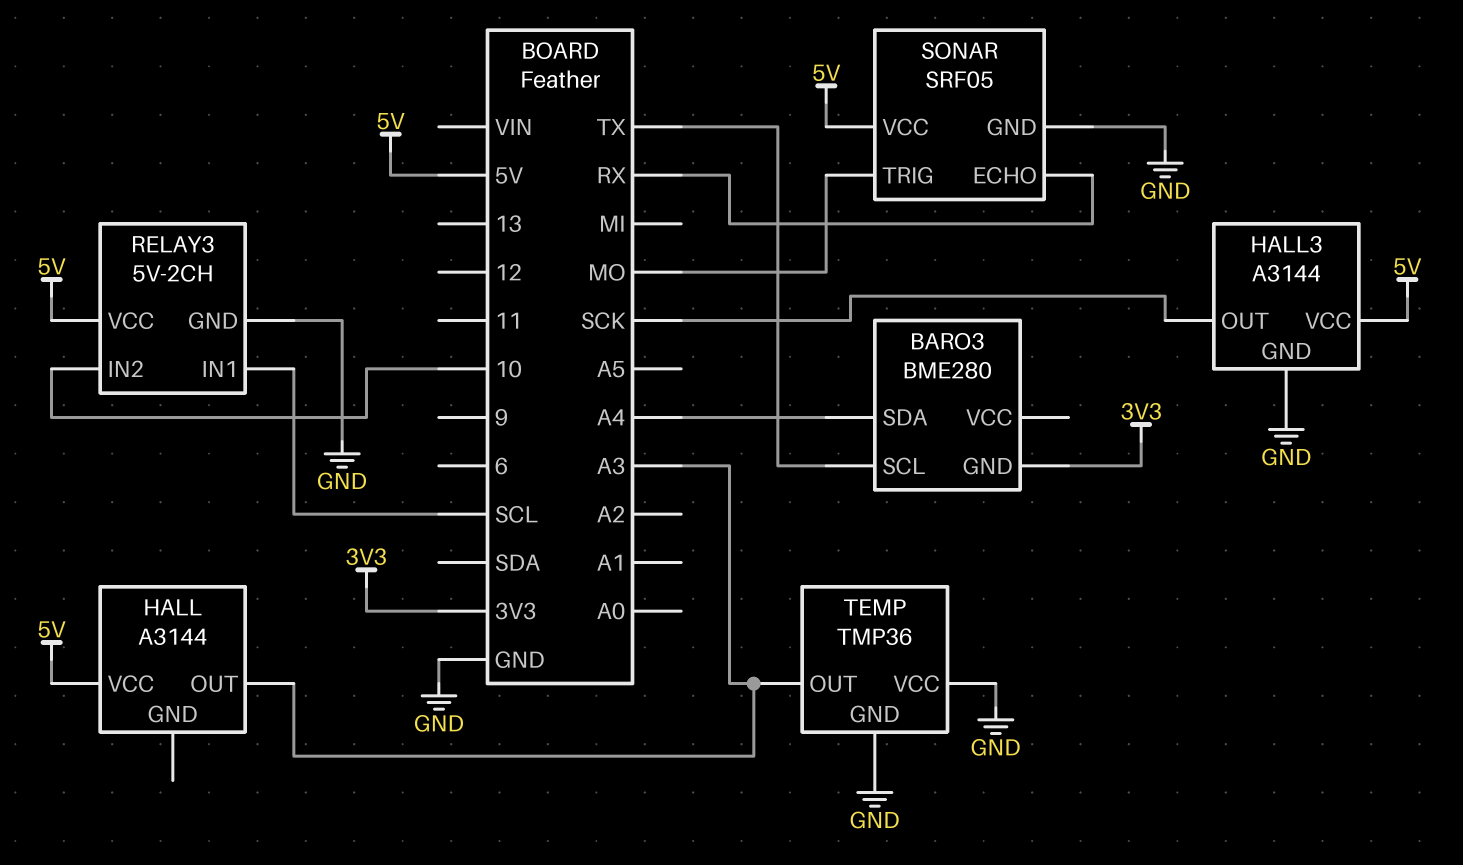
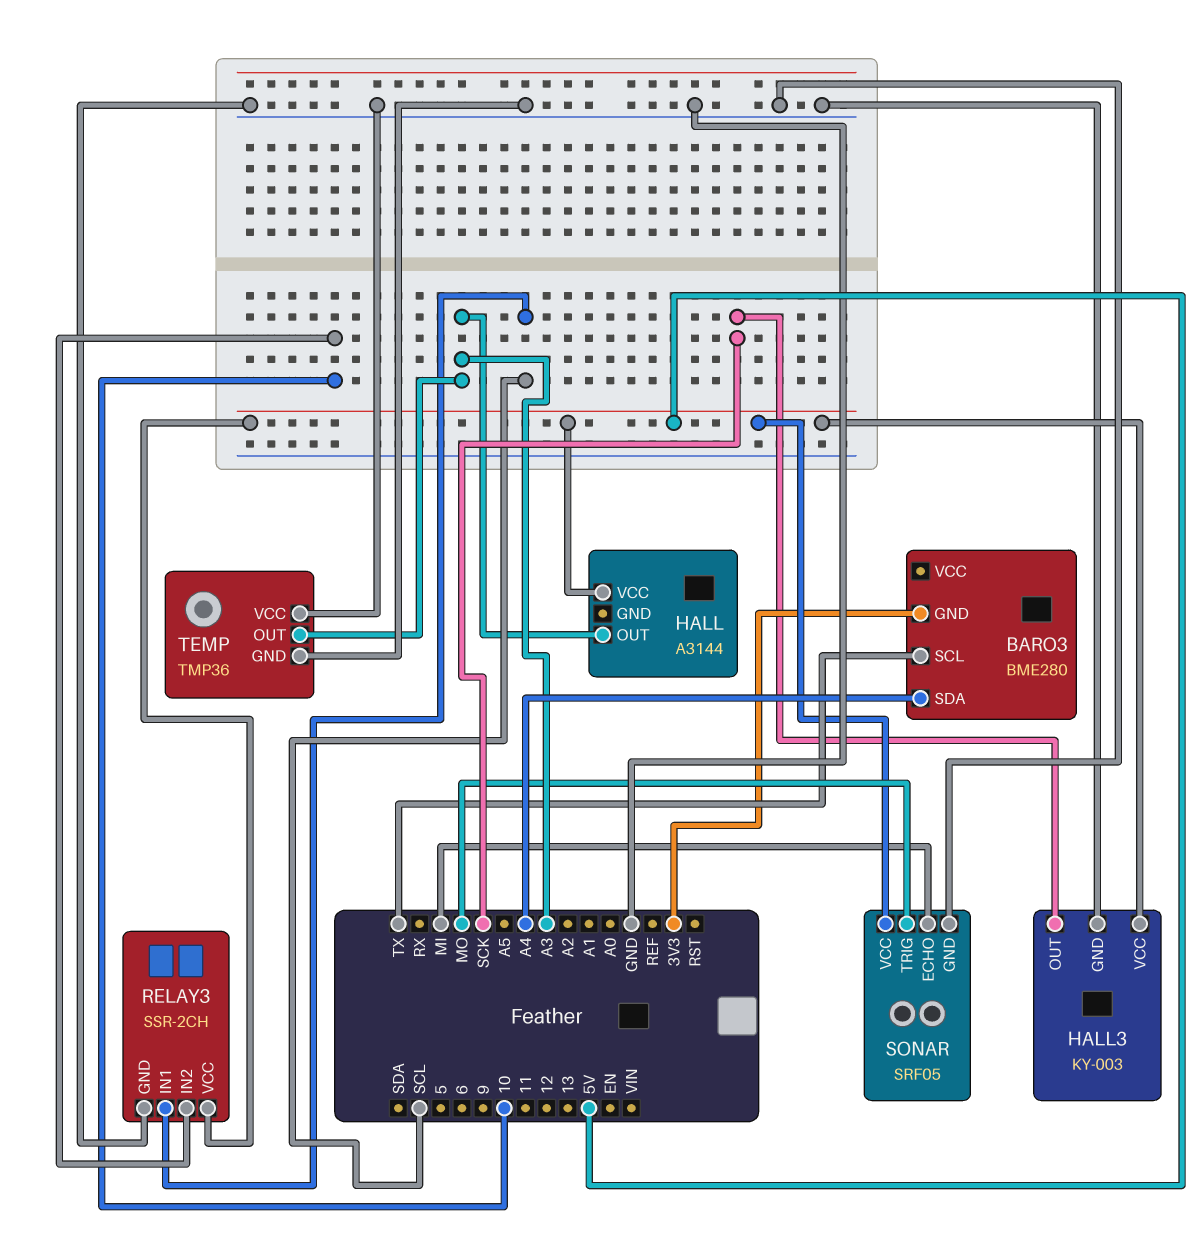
HALL3: A3144 -> KY-003
RELAY3: 5V-2CH -> SSR-2CH
SONAR pin ECHO: RX -> MI

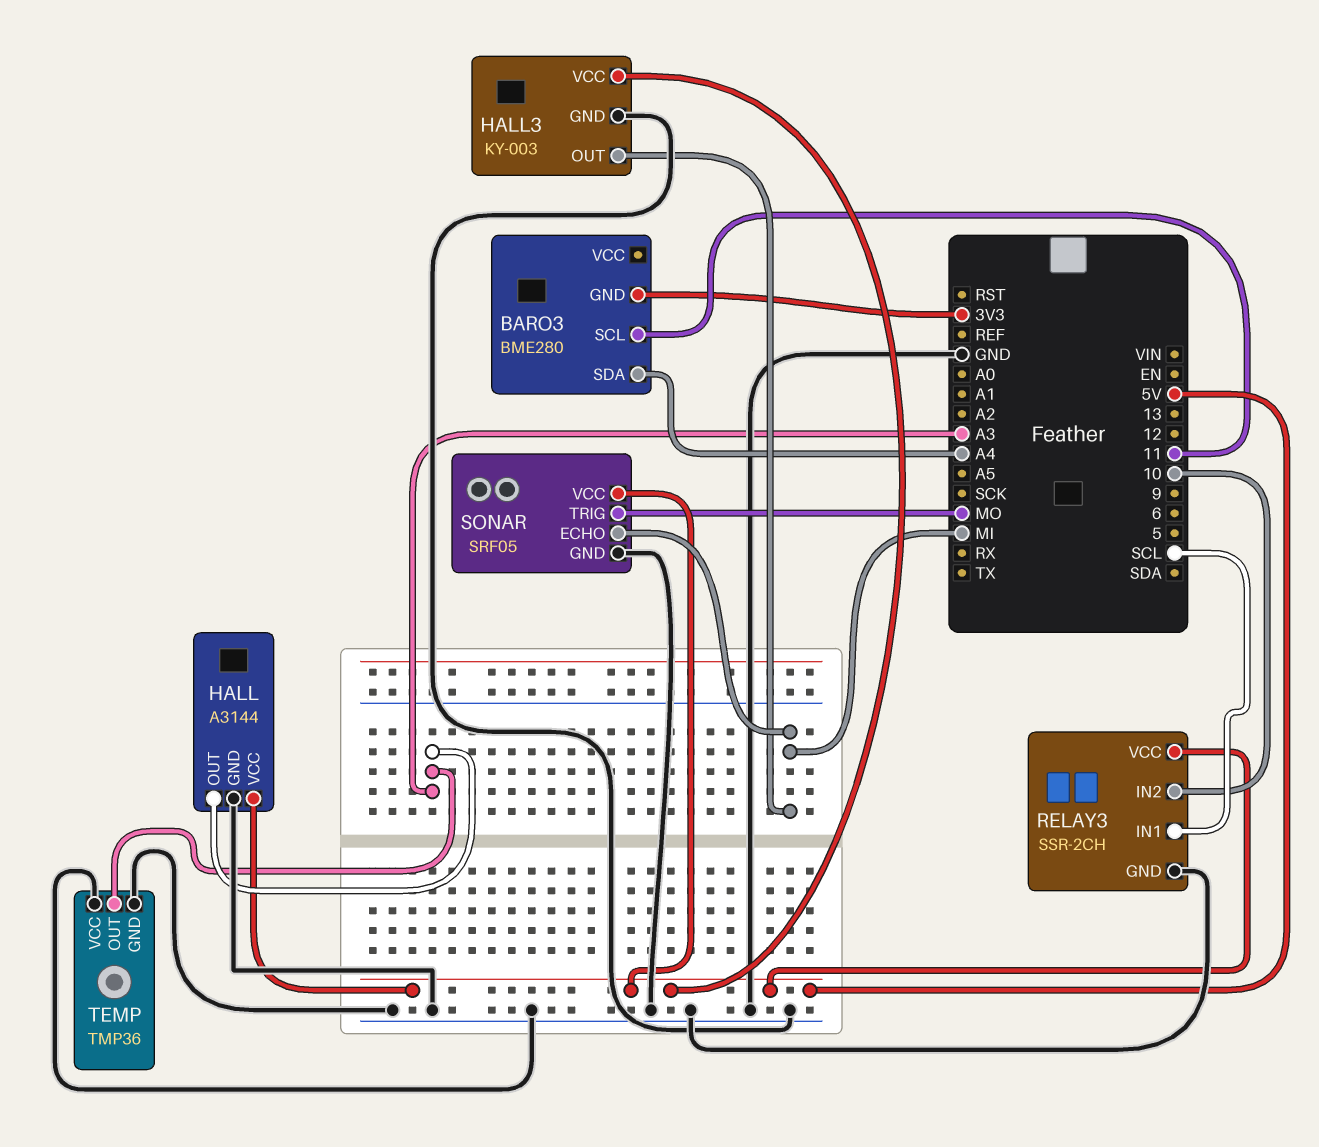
BARO3 pin SCL: TX -> 11
HALL pin GND: none -> GND
HALL3 pin OUT: SCK -> MI

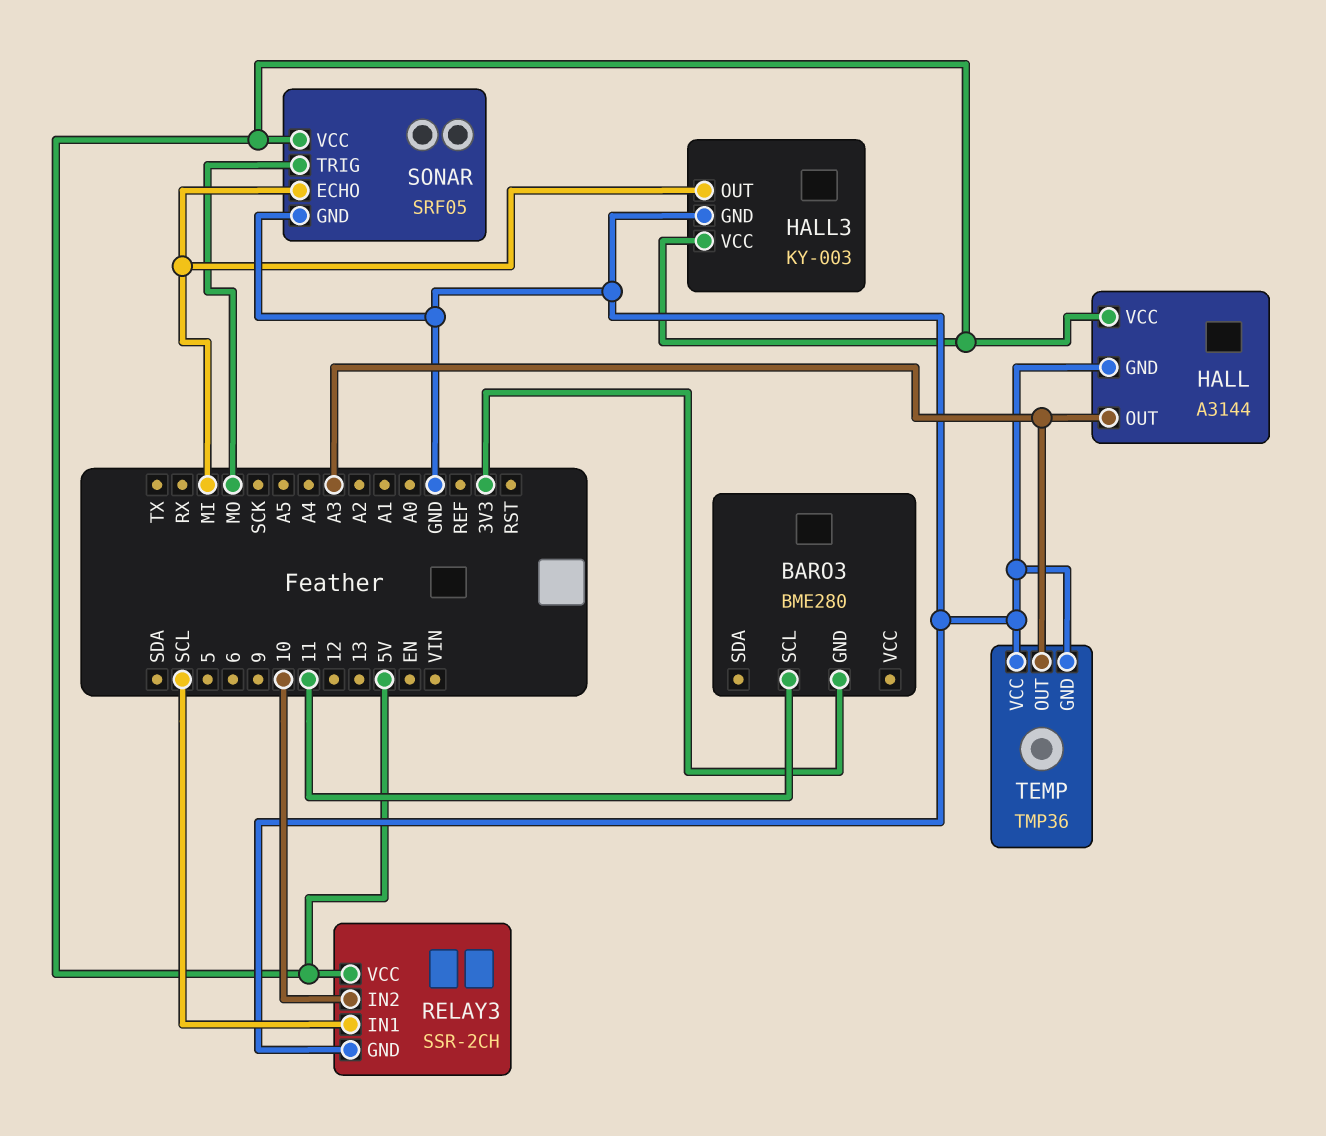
BARO3 pin SDA: A4 -> none

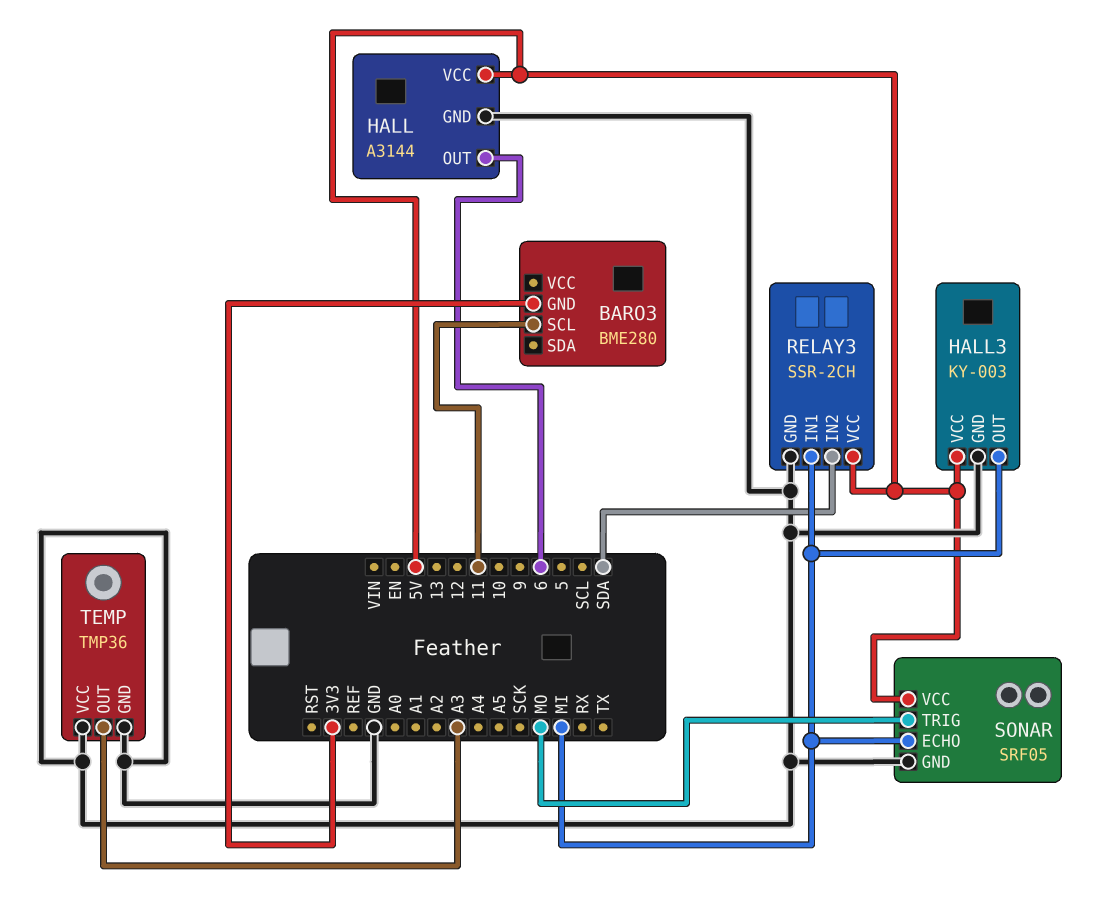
HALL pin OUT: A3 -> 6
RELAY3 pin IN1: SCL -> MI
RELAY3 pin IN2: 10 -> SDA

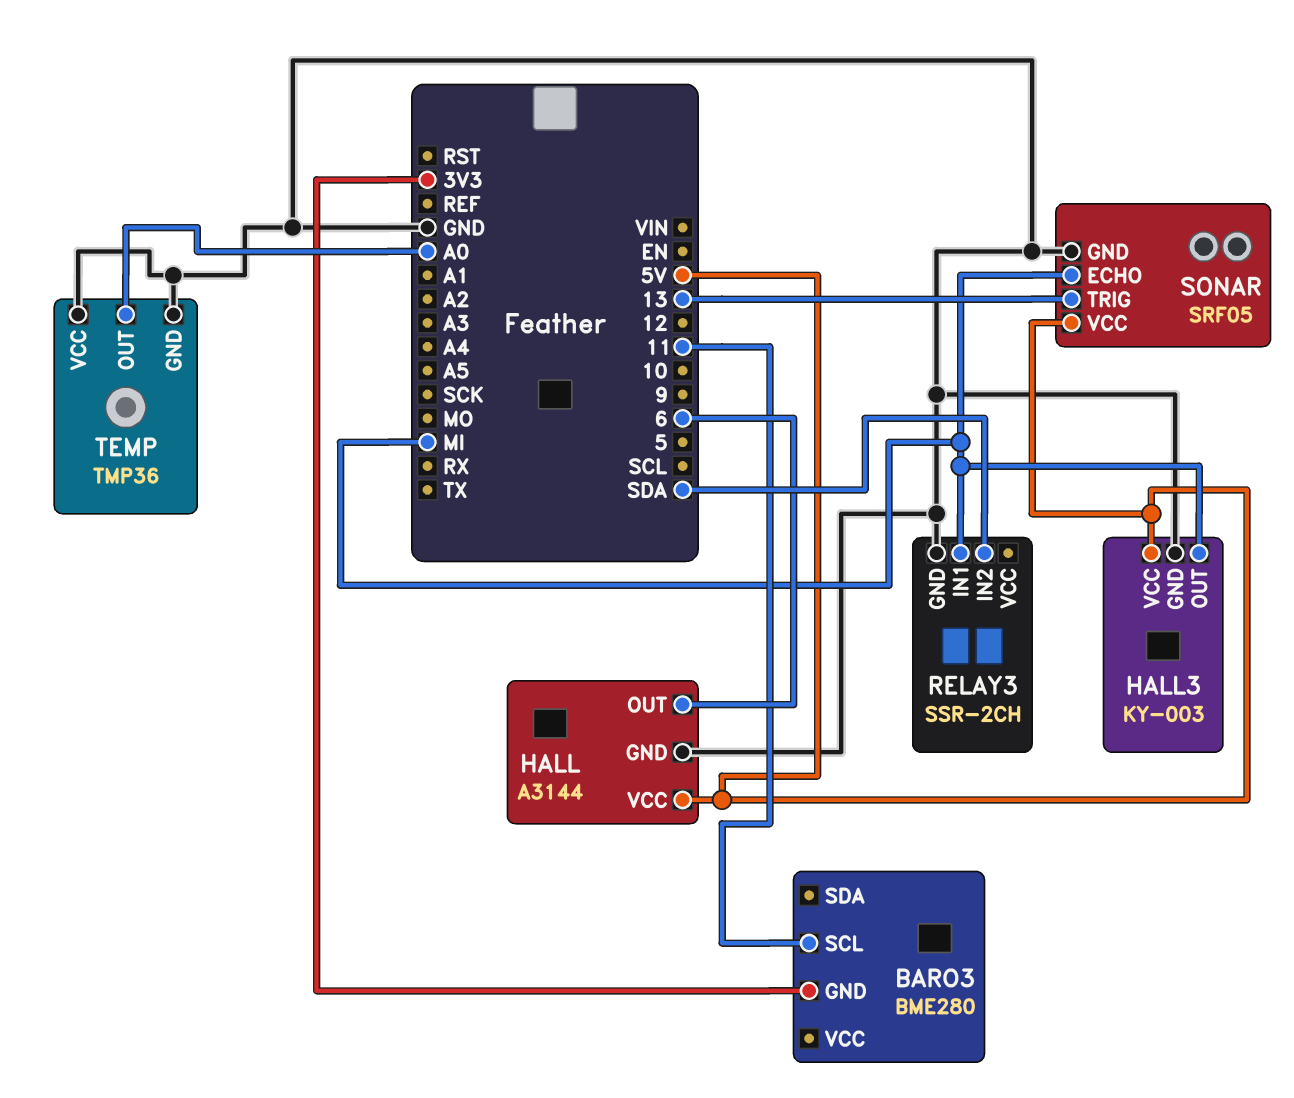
RELAY3 pin VCC: 5V -> none
SONAR pin TRIG: MO -> 13
TEMP pin OUT: A3 -> A0

